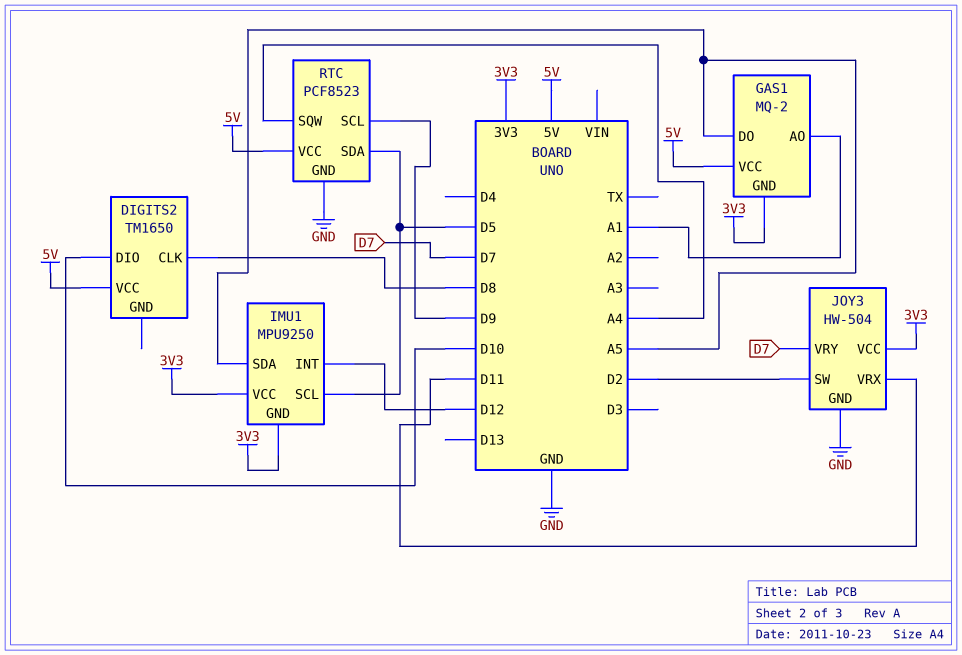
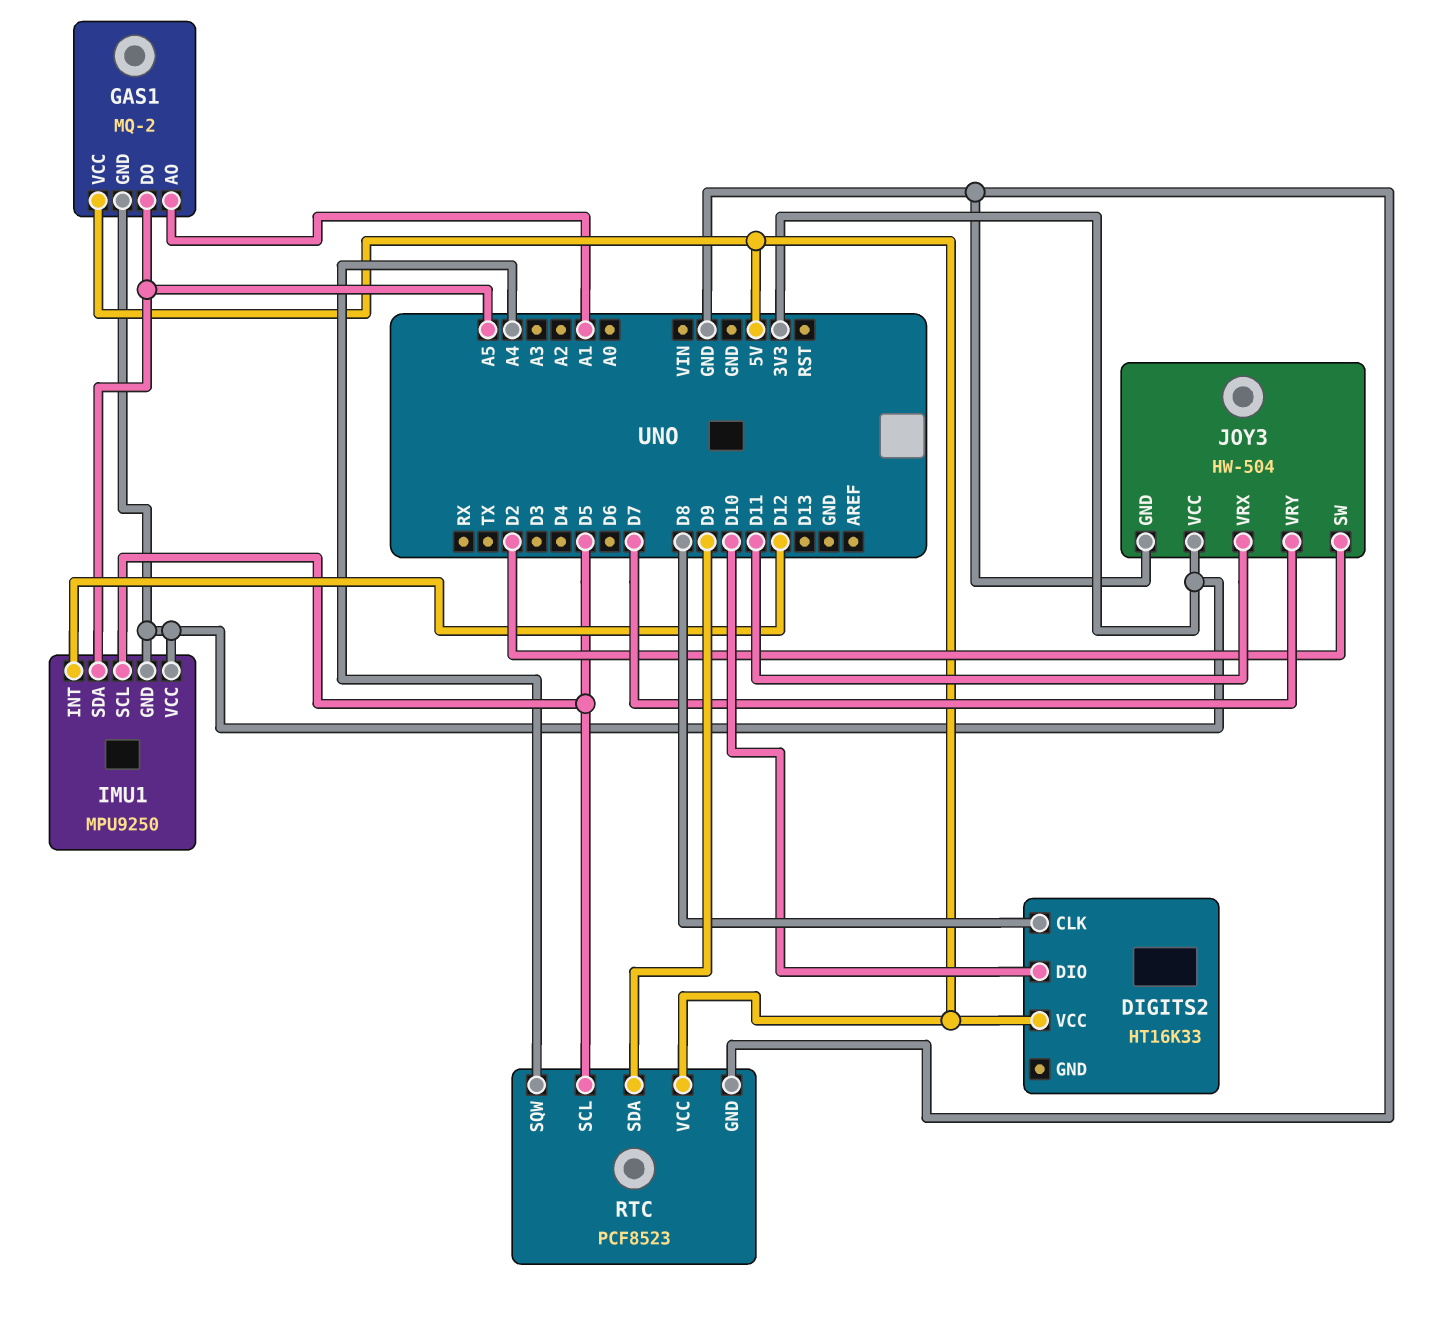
DIGITS2: TM1650 -> HT16K33
RTC pin SCL: D9 -> D5
RTC pin SDA: D5 -> D9

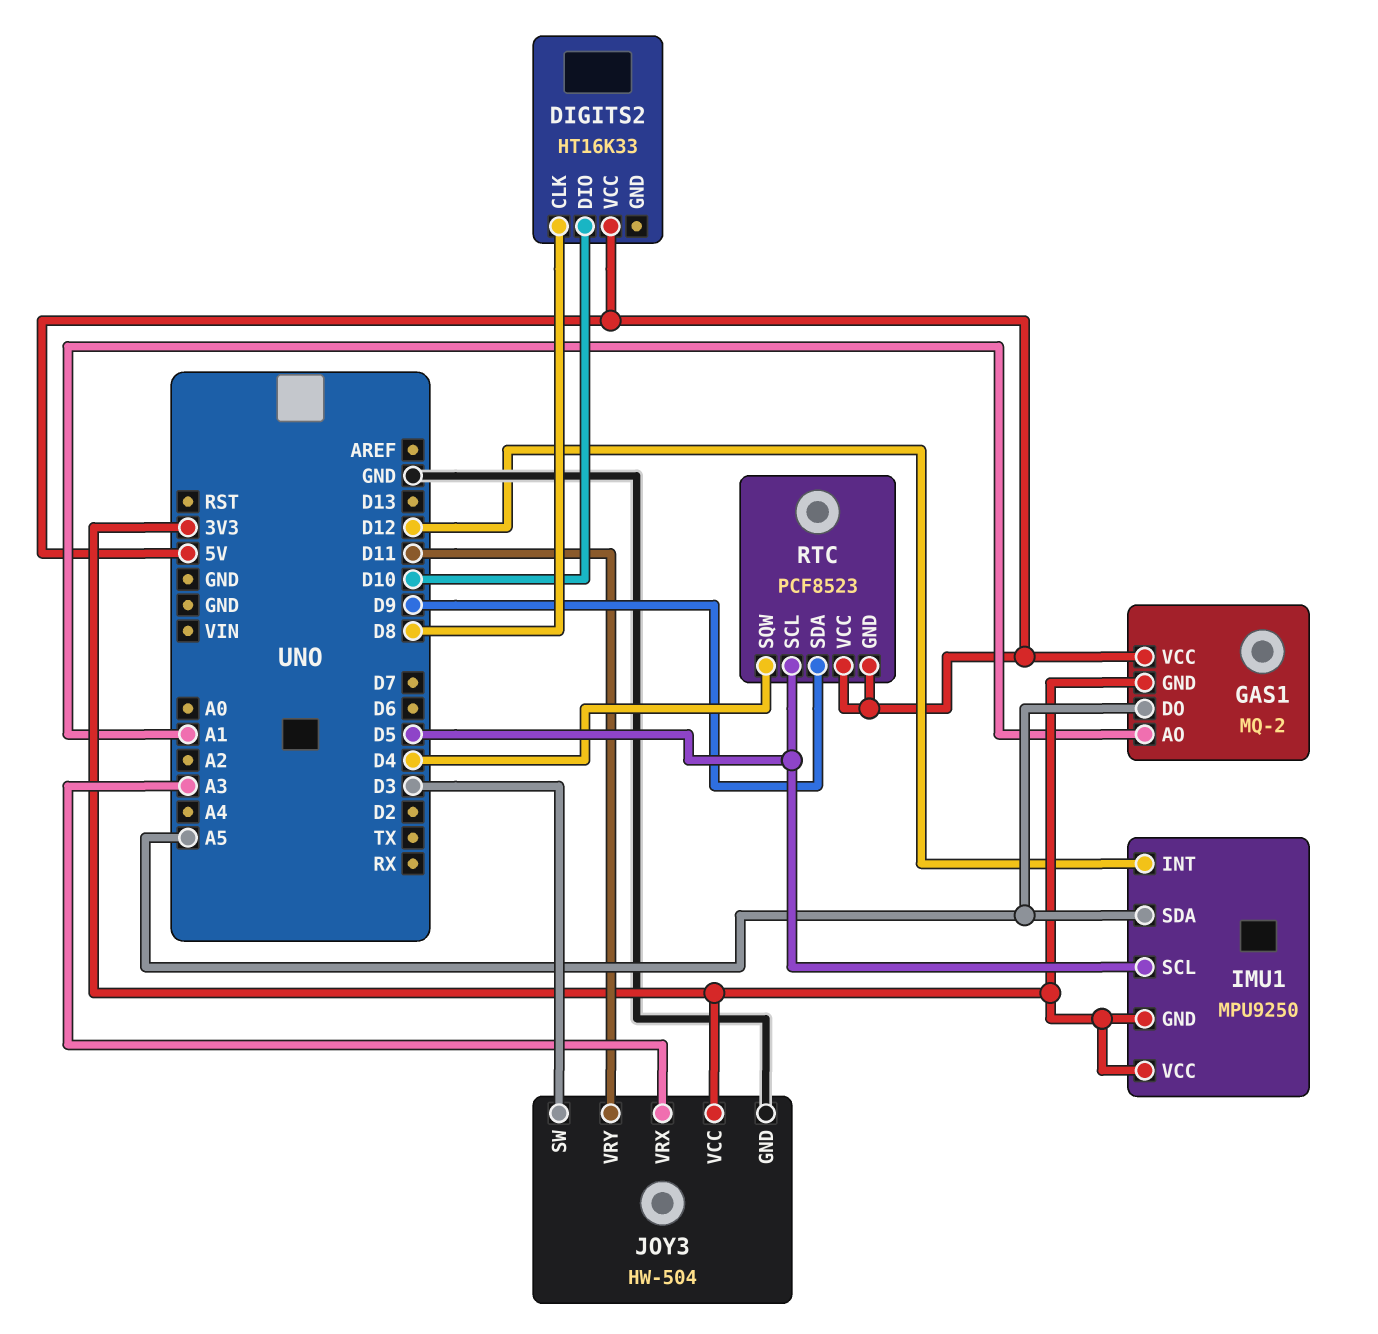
JOY3 pin SW: D2 -> D3
JOY3 pin VRX: D11 -> A3
JOY3 pin VRY: D7 -> D11
RTC pin GND: GND -> 5V
RTC pin SQW: A4 -> D4

